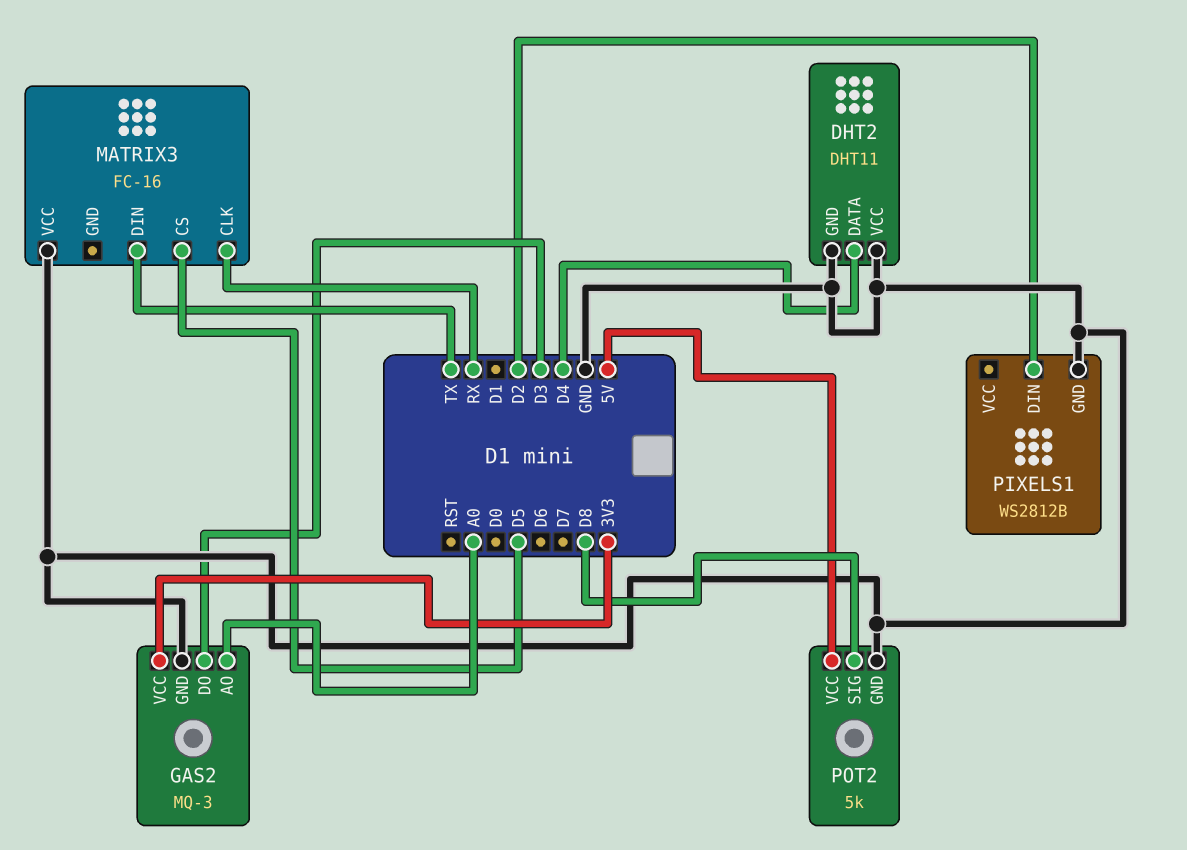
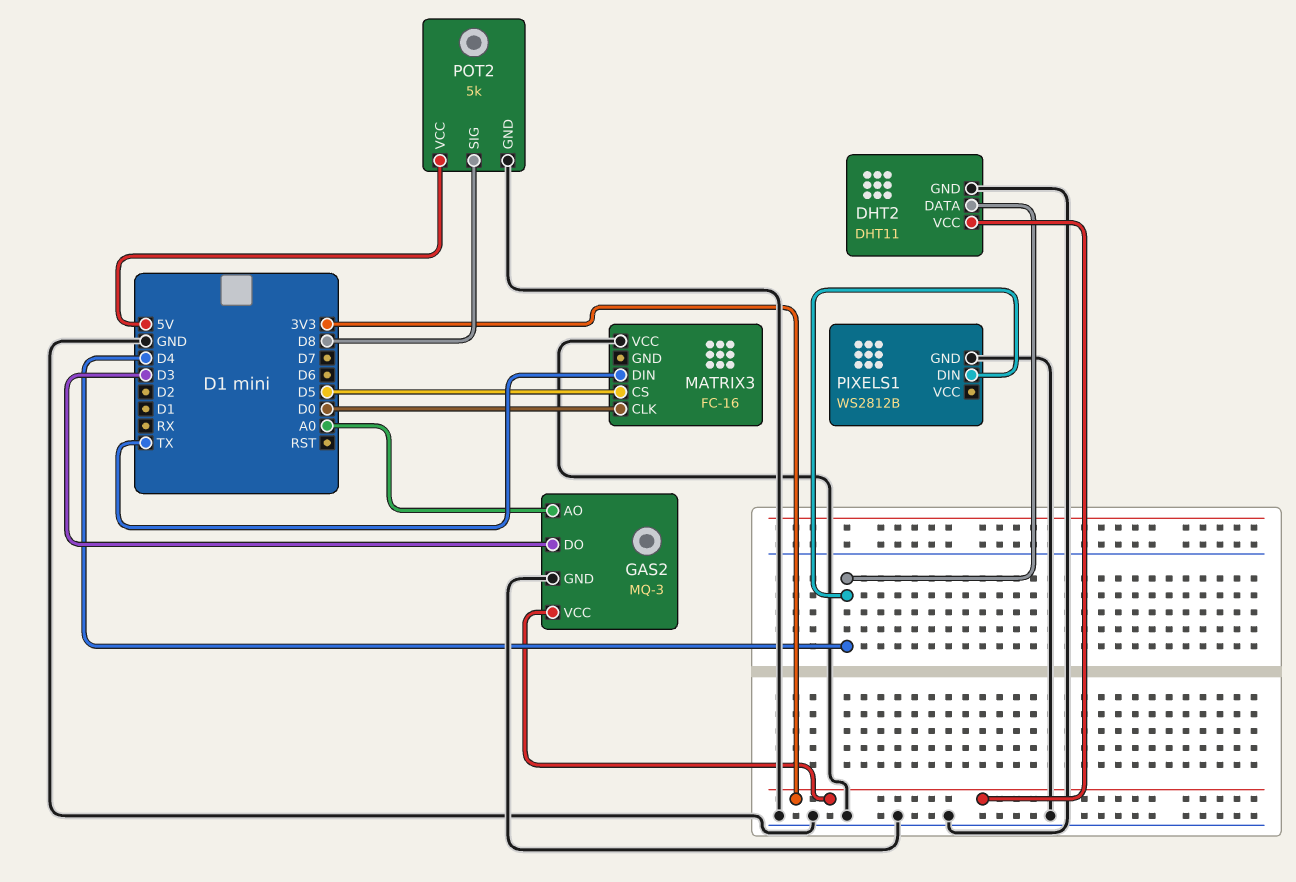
DHT2 pin VCC: GND -> 3V3
MATRIX3 pin CLK: RX -> D0
PIXELS1 pin DIN: D2 -> D4

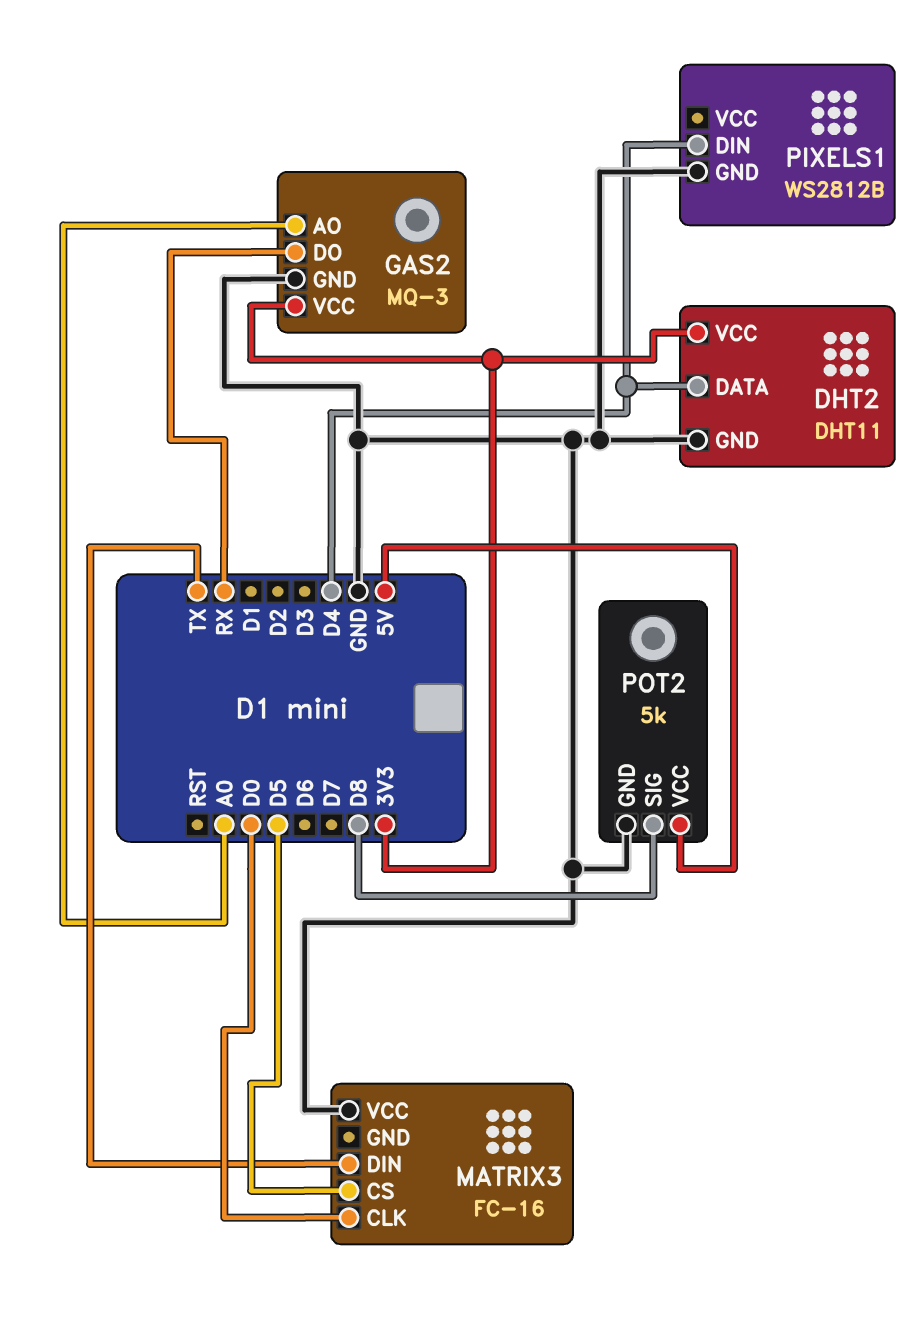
GAS2 pin DO: D3 -> RX

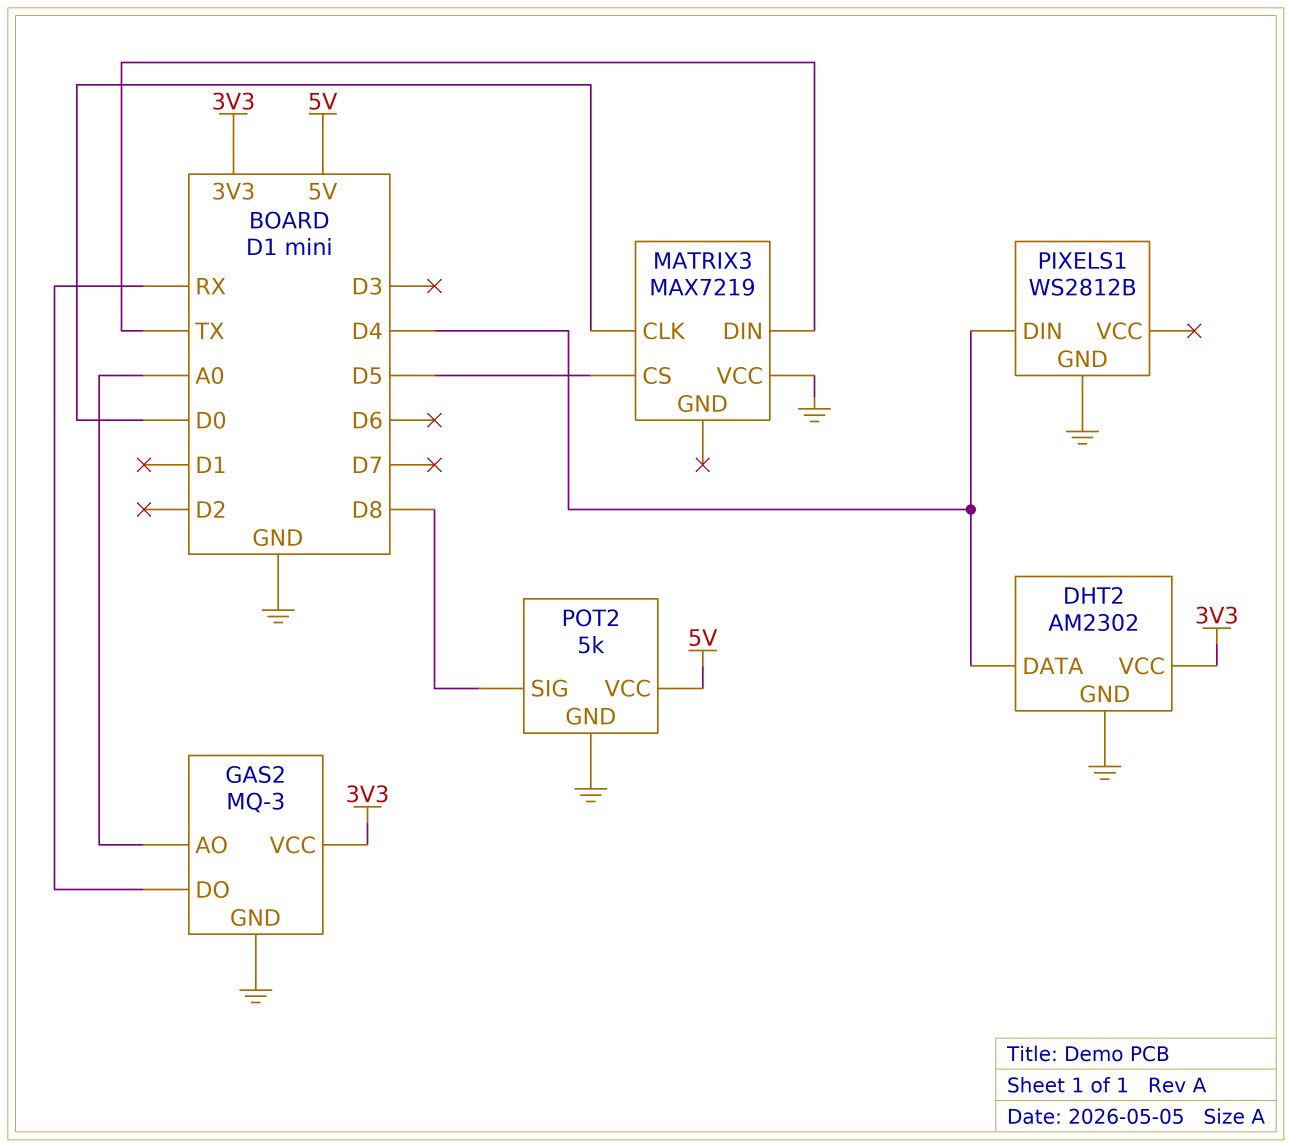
DHT2: DHT11 -> AM2302
MATRIX3: FC-16 -> MAX7219

